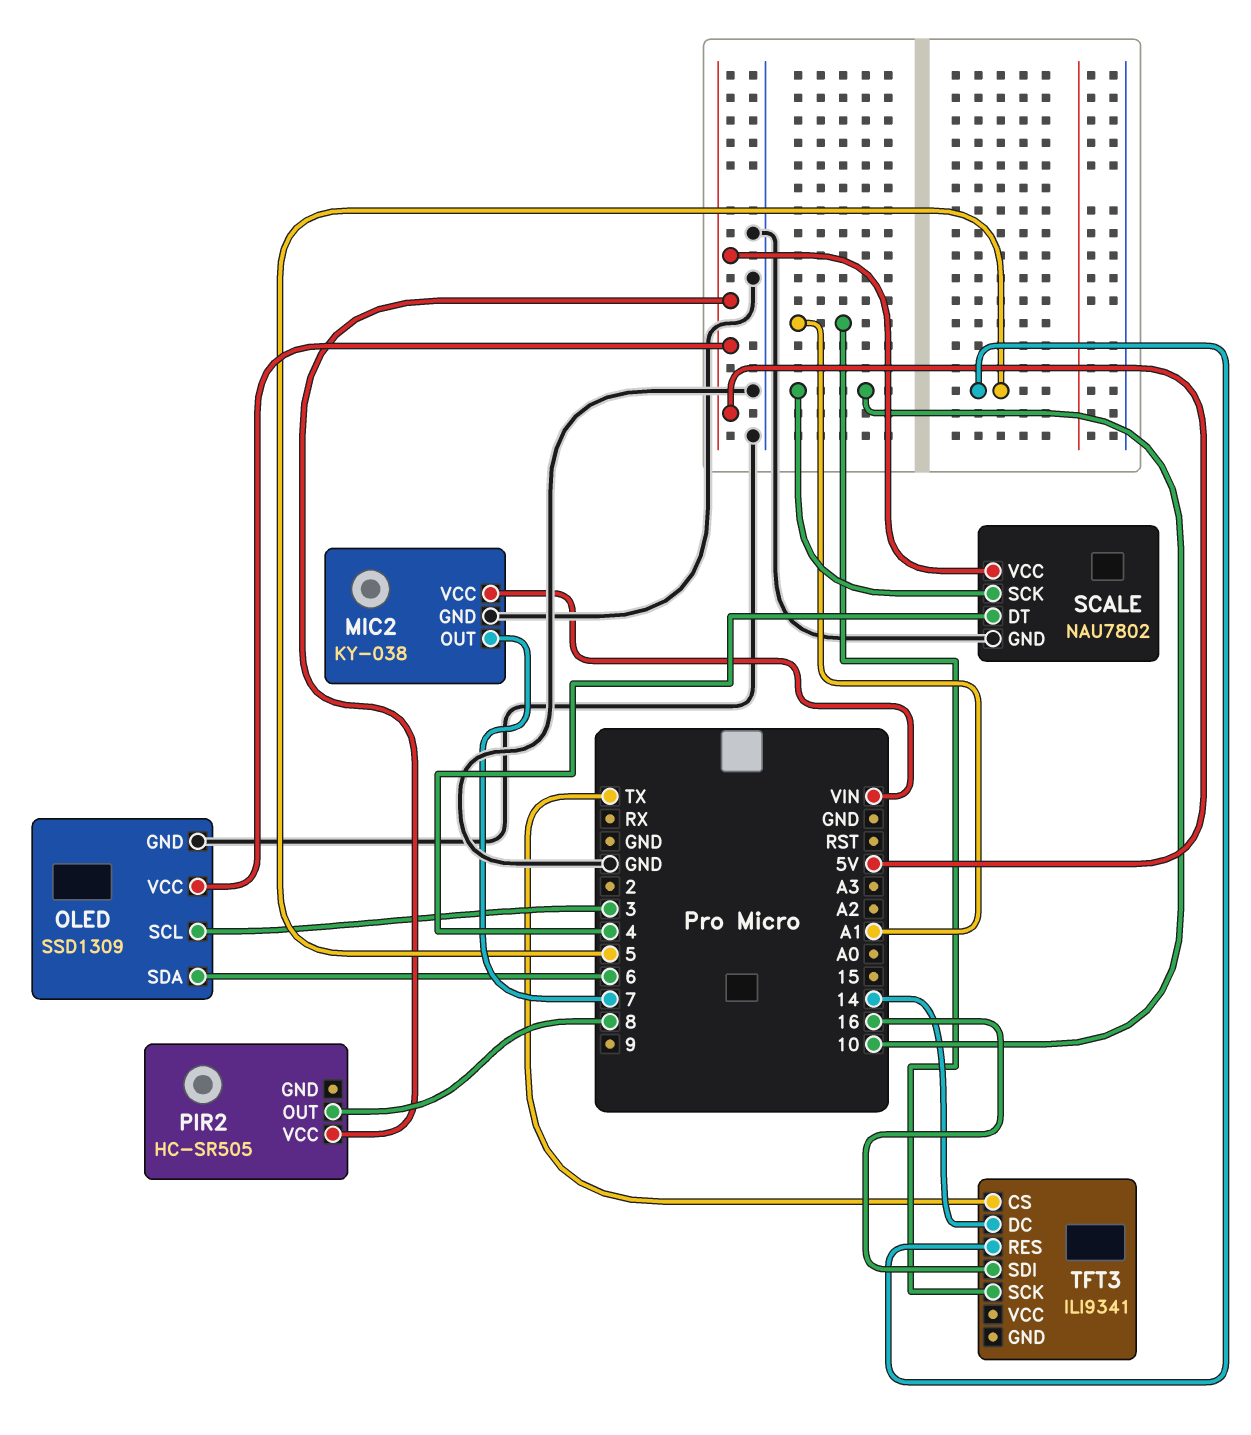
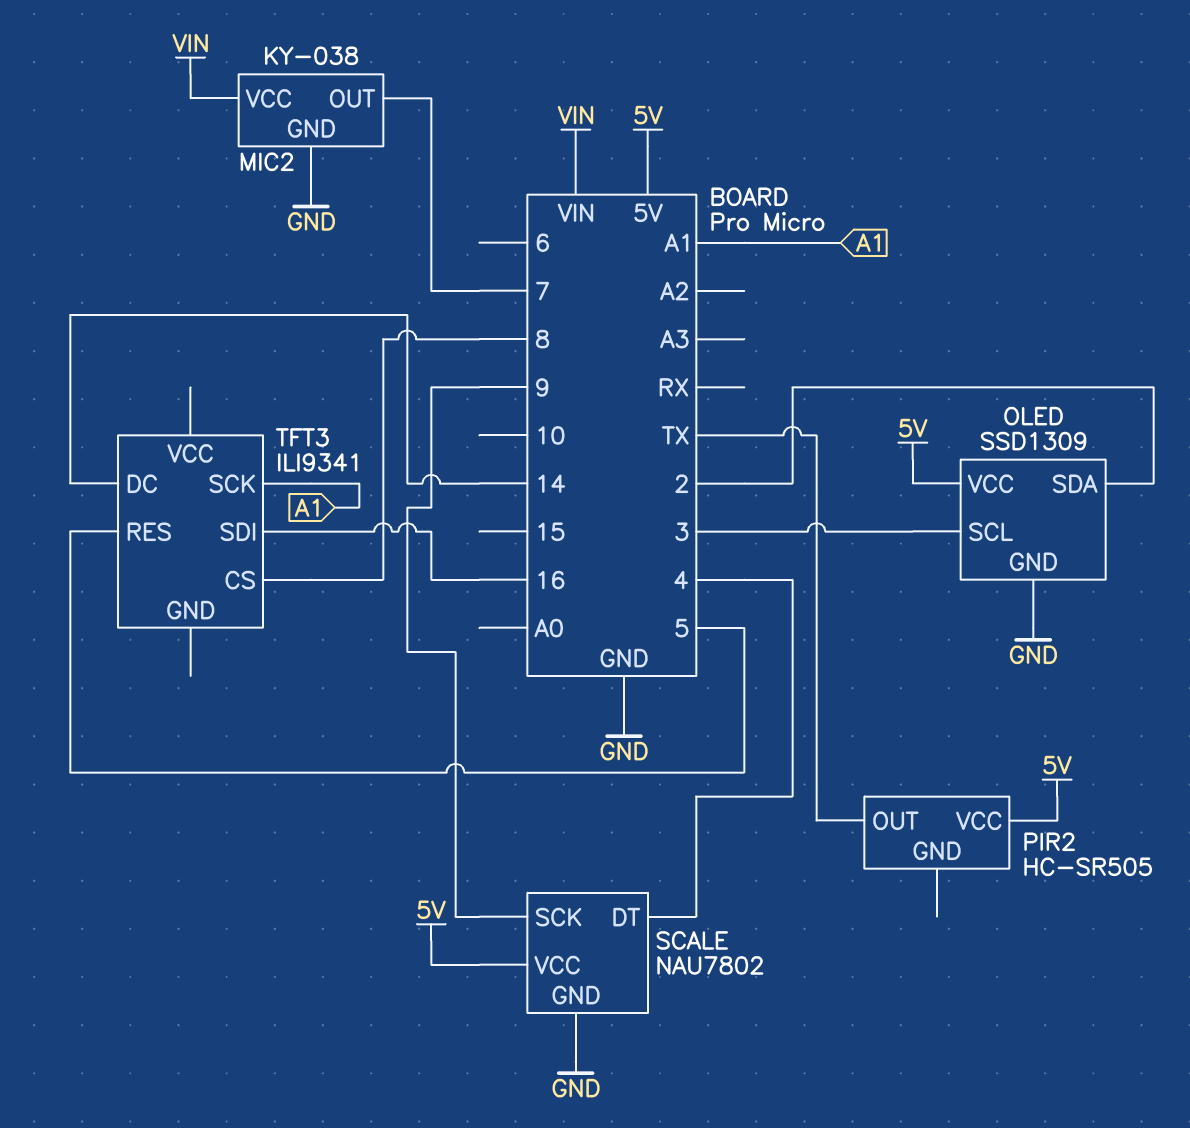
OLED pin SDA: 6 -> 2
PIR2 pin OUT: 8 -> TX
SCALE pin SCK: 10 -> 9
TFT3 pin CS: TX -> 8

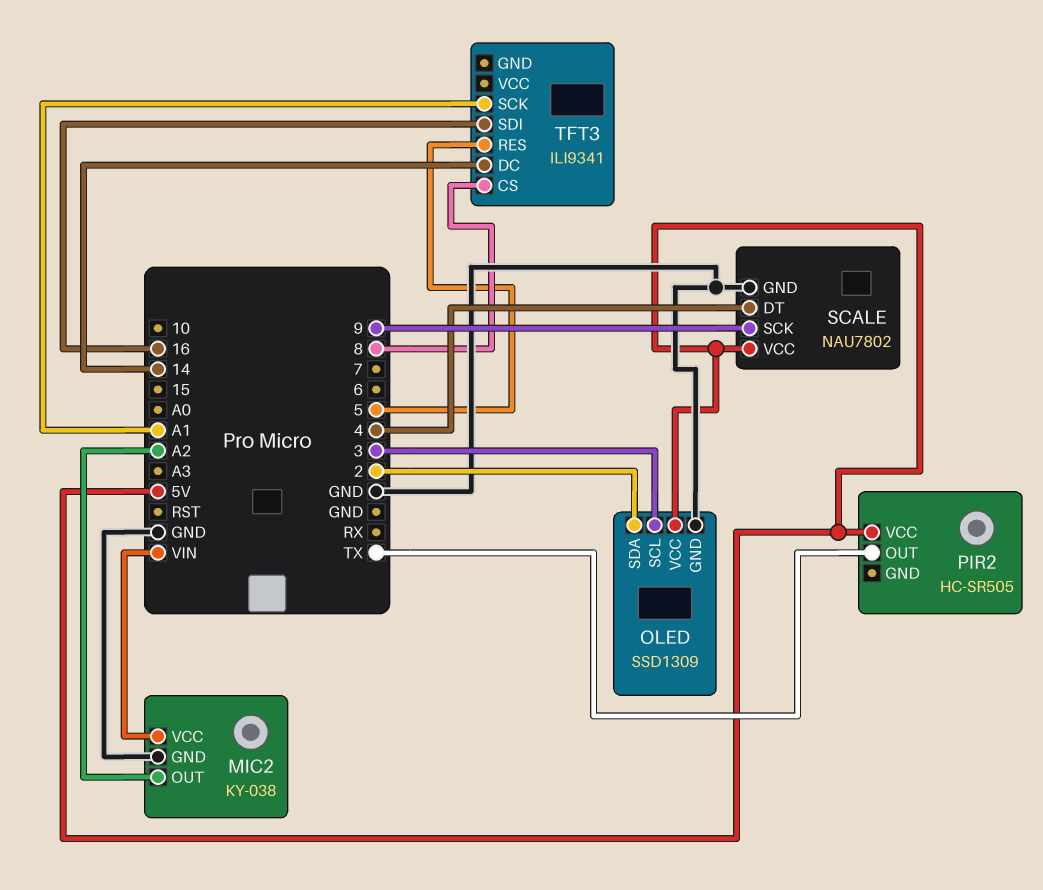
MIC2 pin OUT: 7 -> A2

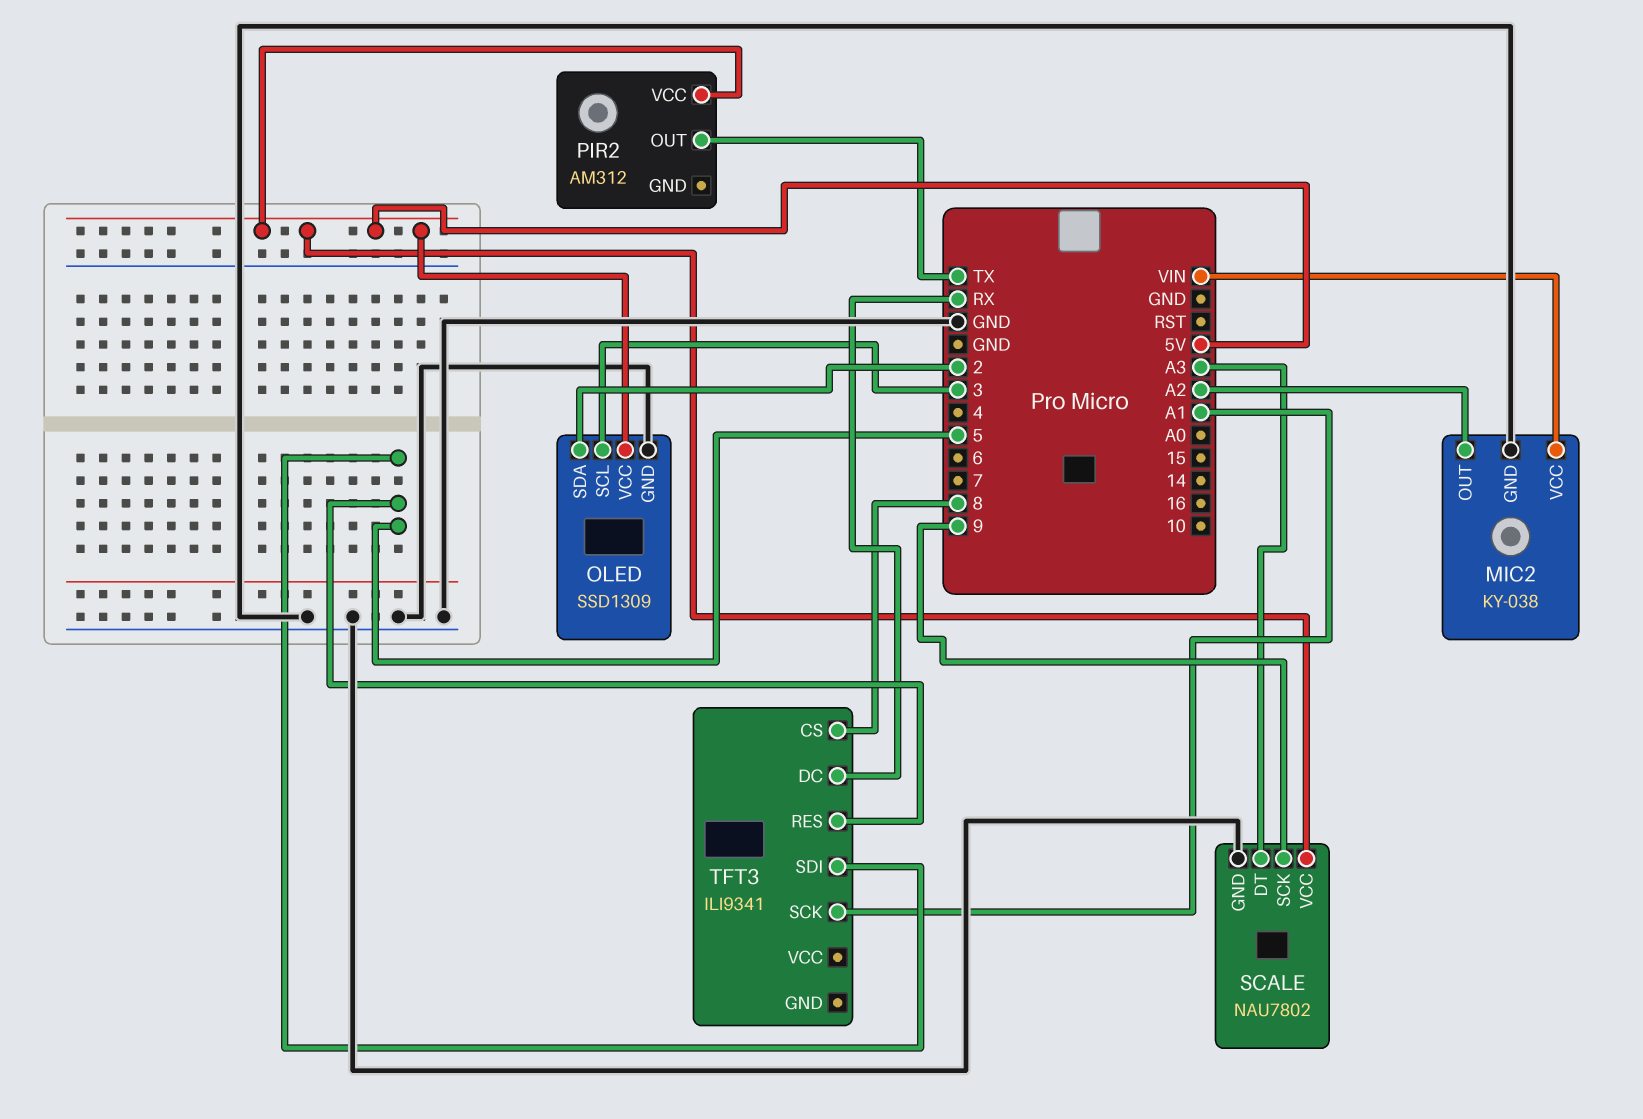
PIR2: HC-SR505 -> AM312
SCALE pin DT: 4 -> A3
TFT3 pin DC: 14 -> RX
TFT3 pin SDI: 16 -> 5

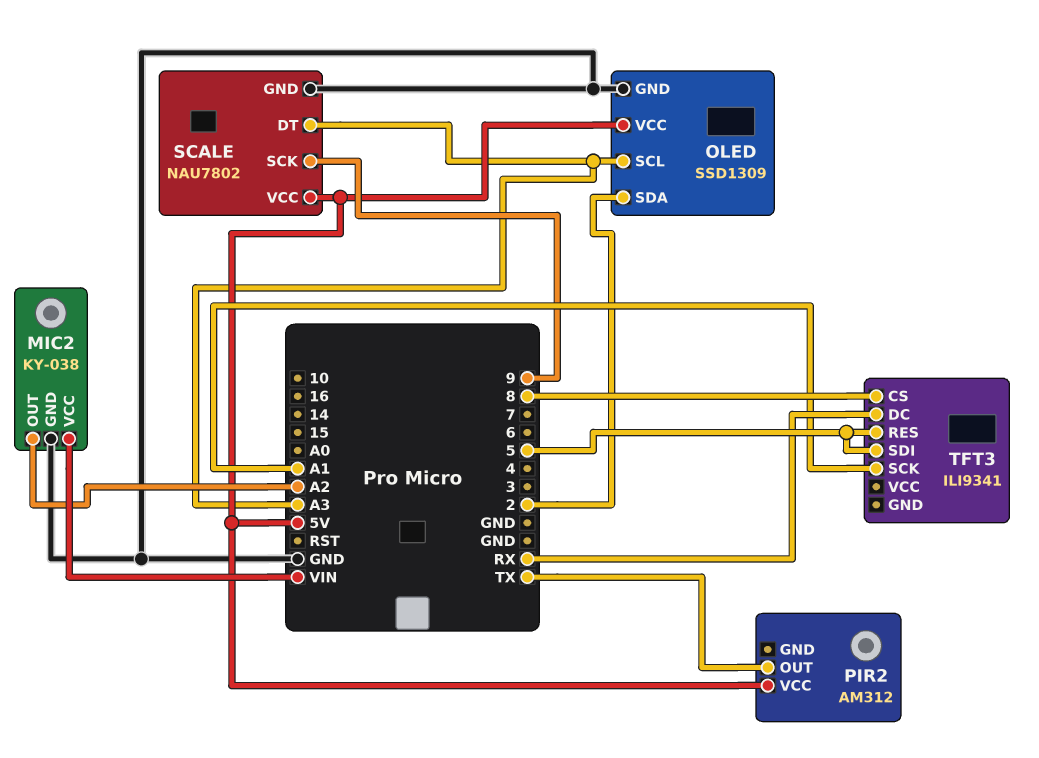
OLED pin SCL: 3 -> A3

